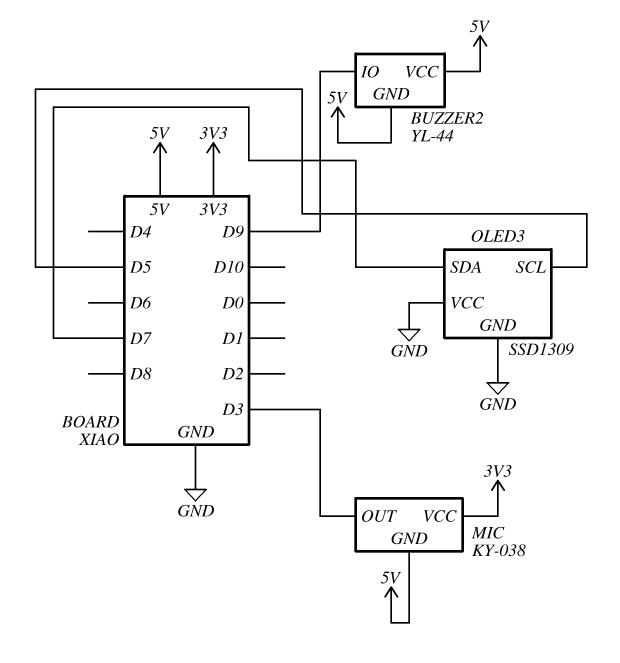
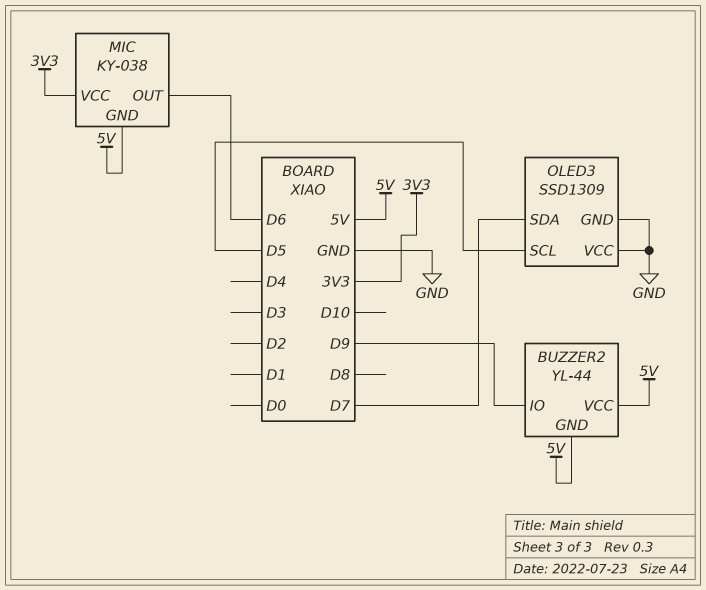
MIC pin OUT: D3 -> D6

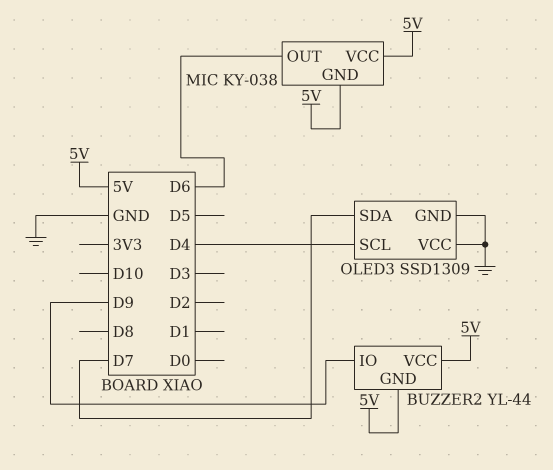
MIC pin VCC: 3V3 -> 5V
OLED3 pin SCL: D5 -> D4

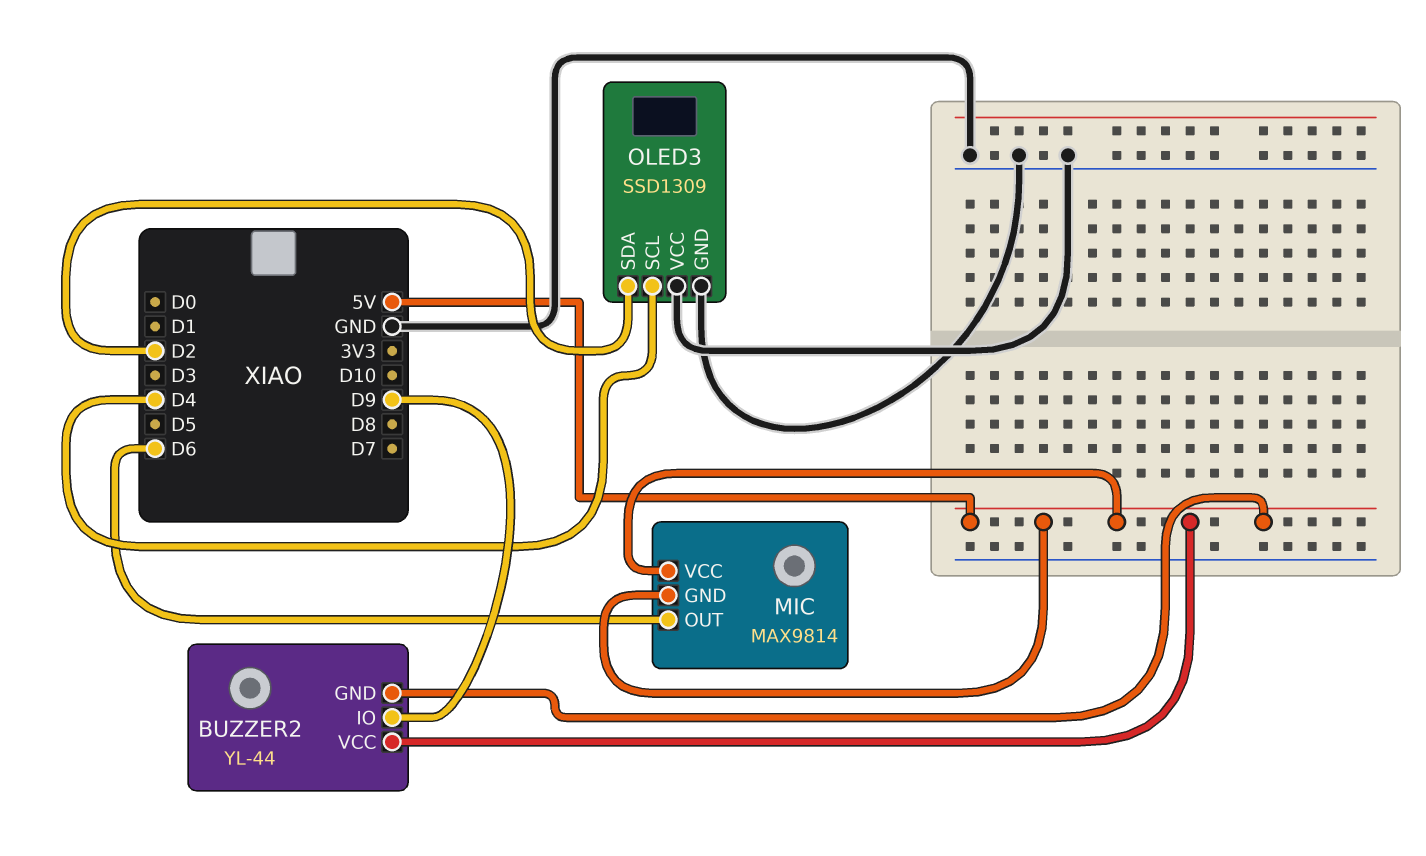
MIC: KY-038 -> MAX9814
OLED3 pin SDA: D7 -> D2

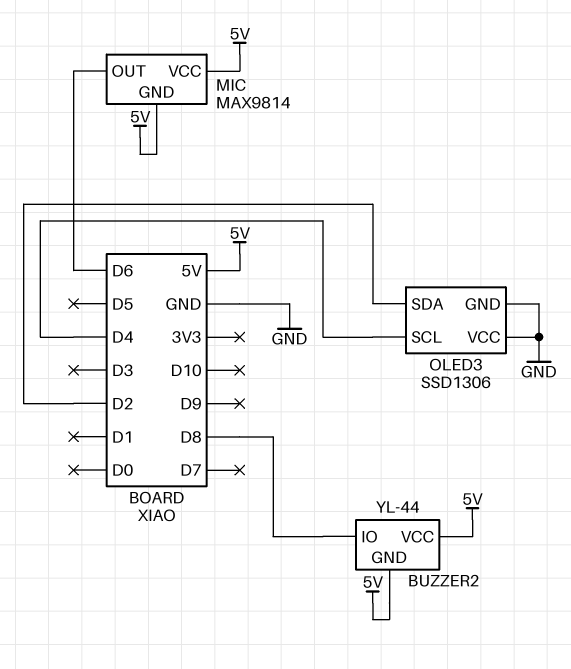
BUZZER2 pin IO: D9 -> D8
OLED3: SSD1309 -> SSD1306

